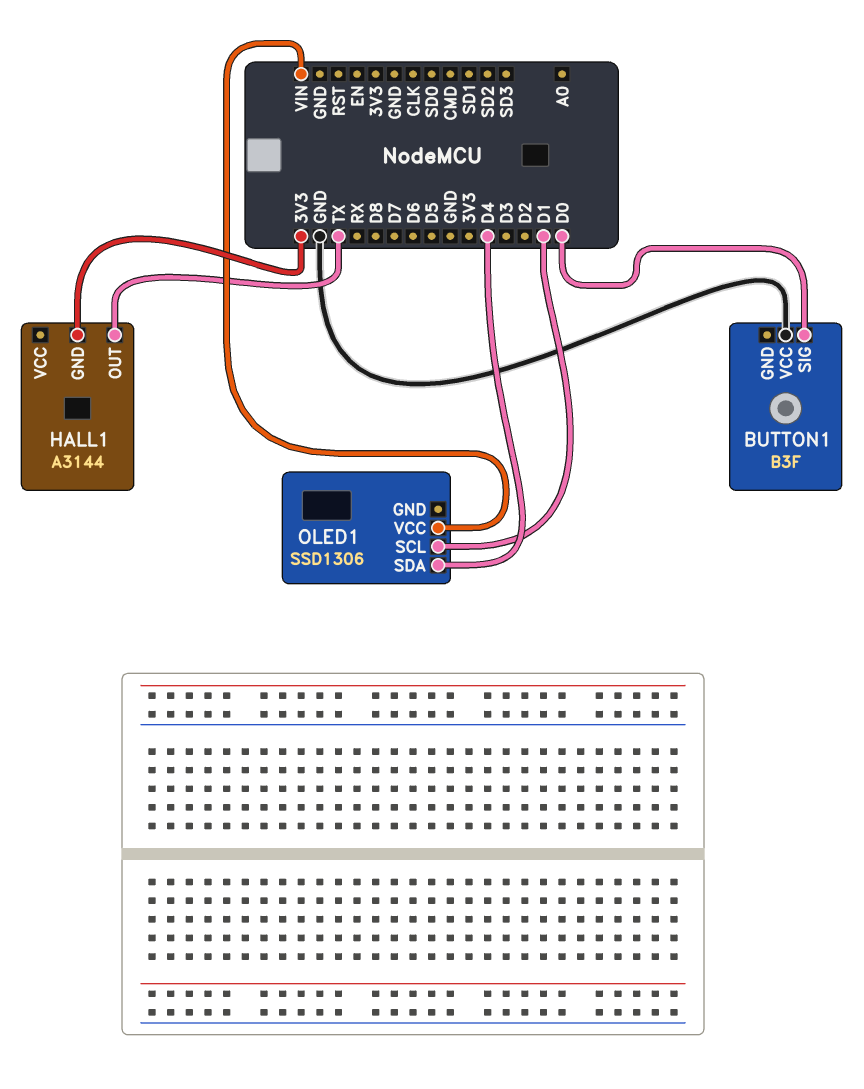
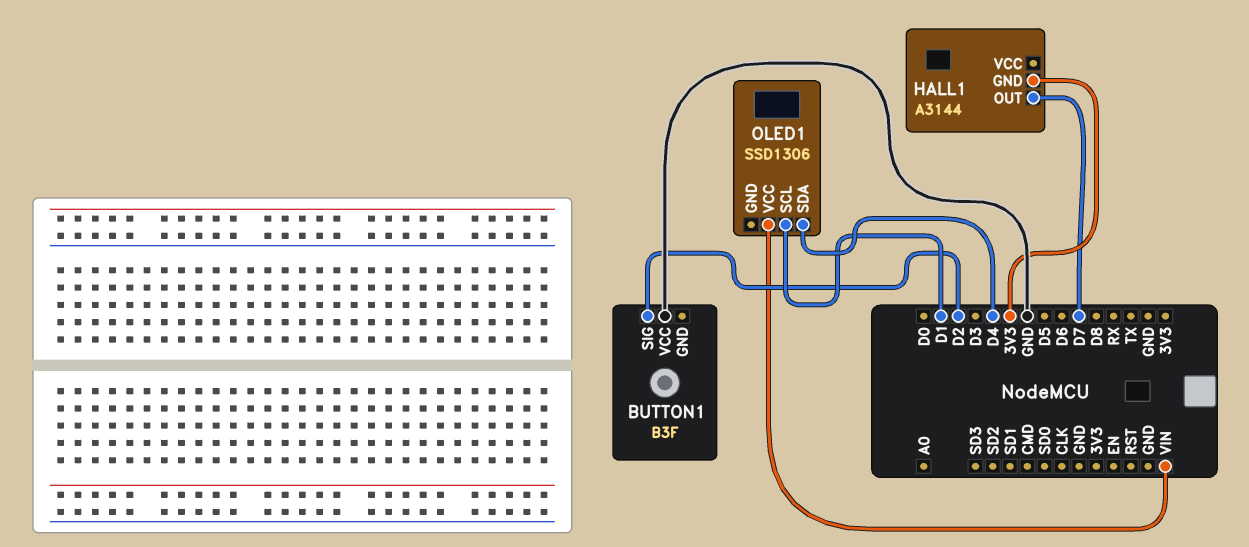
BUTTON1 pin SIG: D0 -> D2
HALL1 pin OUT: TX -> D7

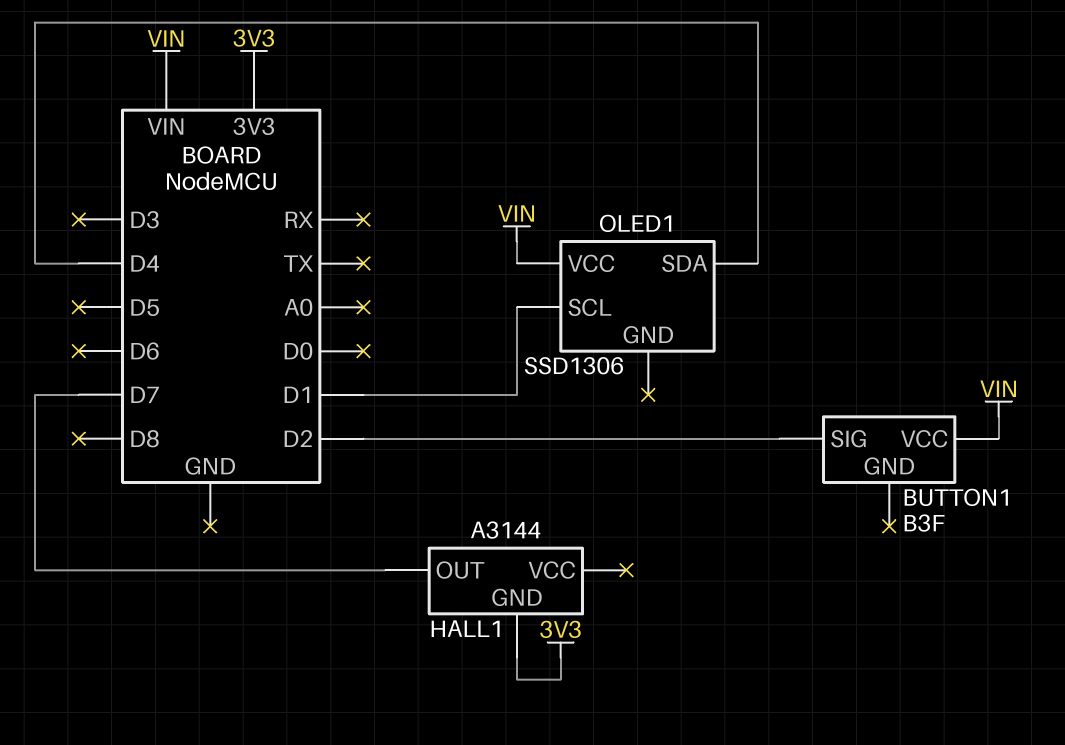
BUTTON1 pin VCC: GND -> VIN

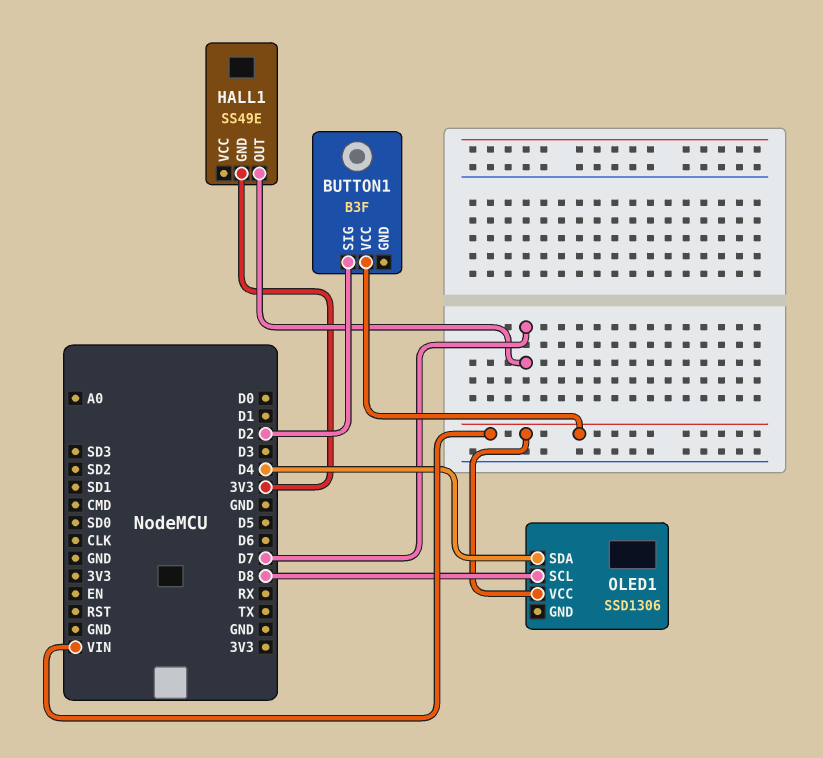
HALL1: A3144 -> SS49E
OLED1 pin SCL: D1 -> D8

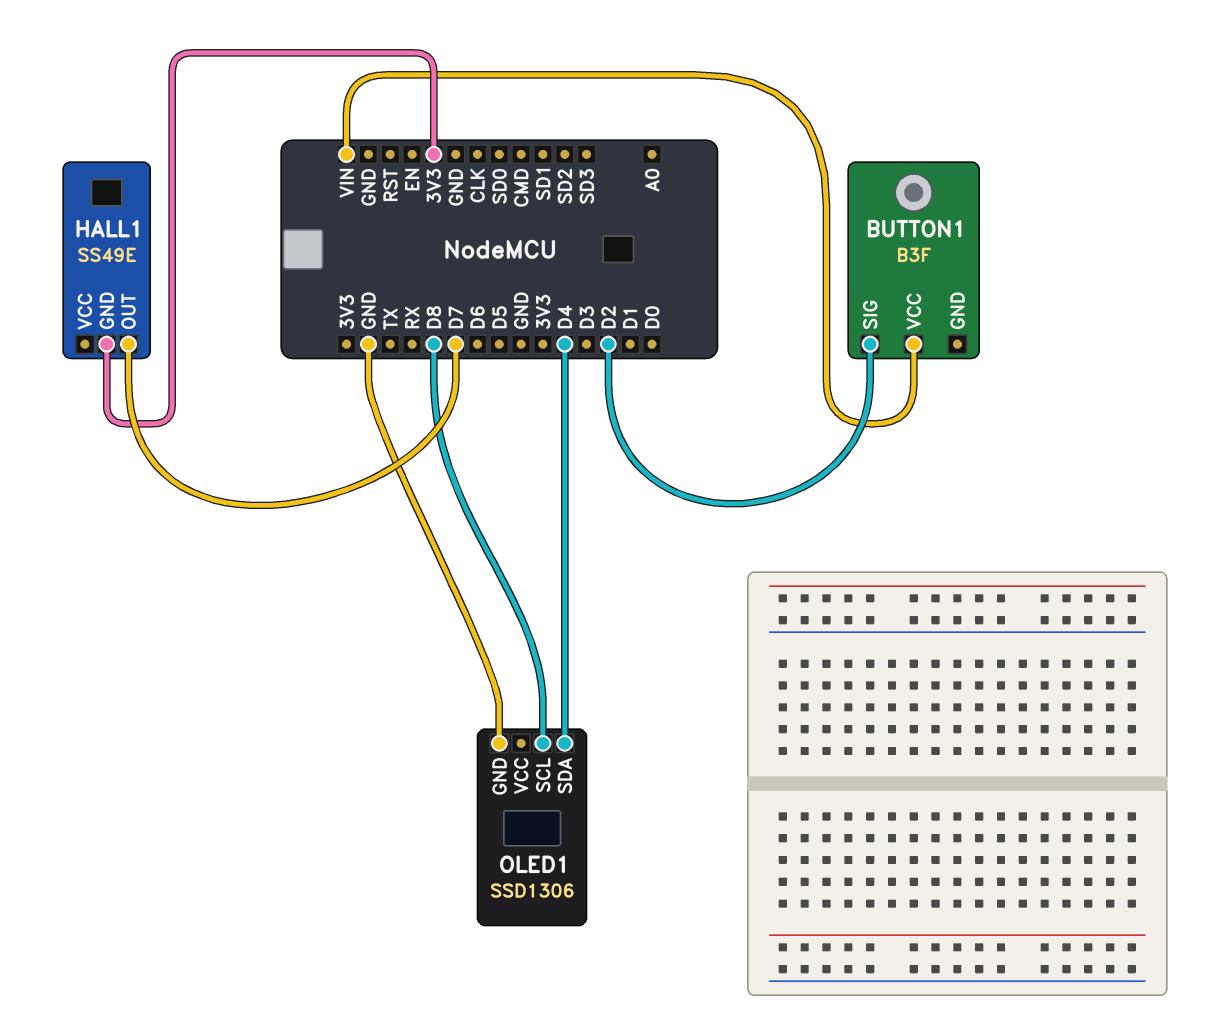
OLED1 pin GND: none -> GND
OLED1 pin VCC: VIN -> none

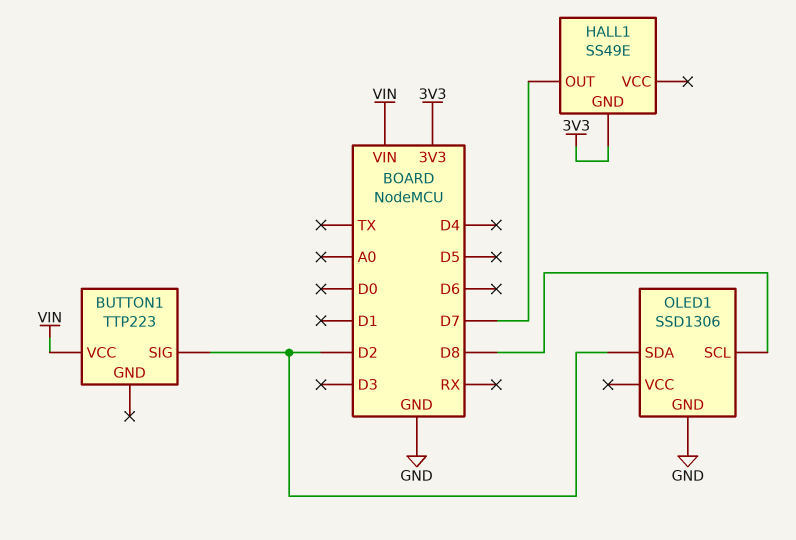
BUTTON1: B3F -> TTP223
OLED1 pin SDA: D4 -> D2

